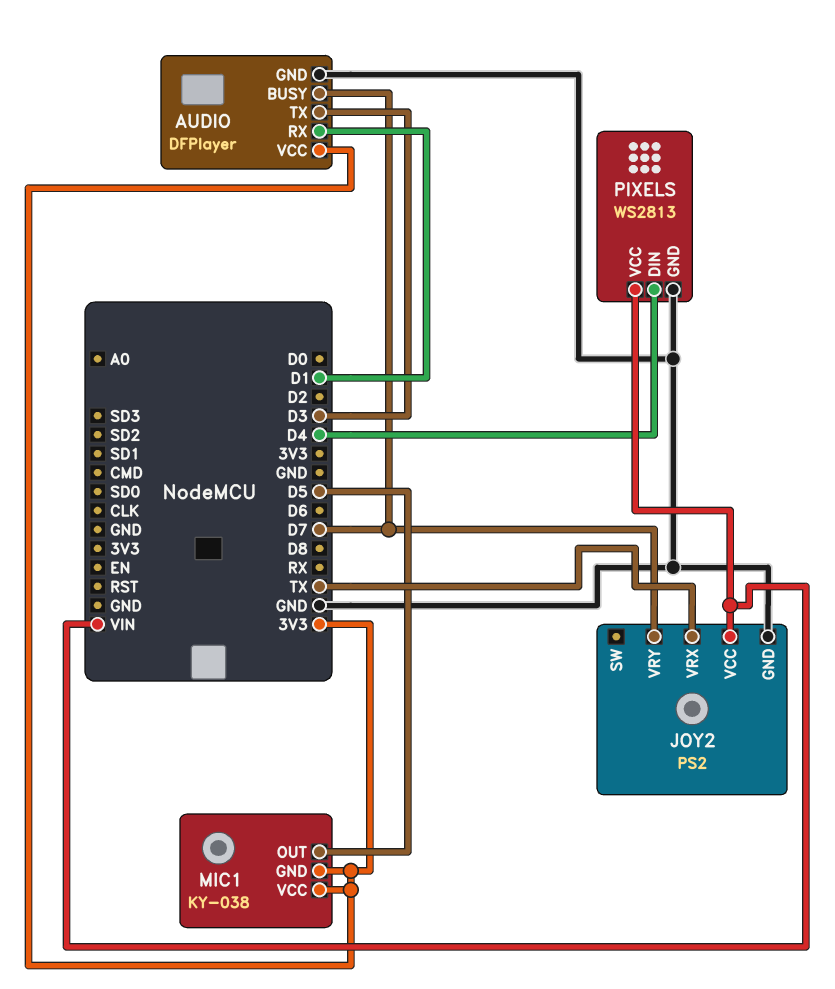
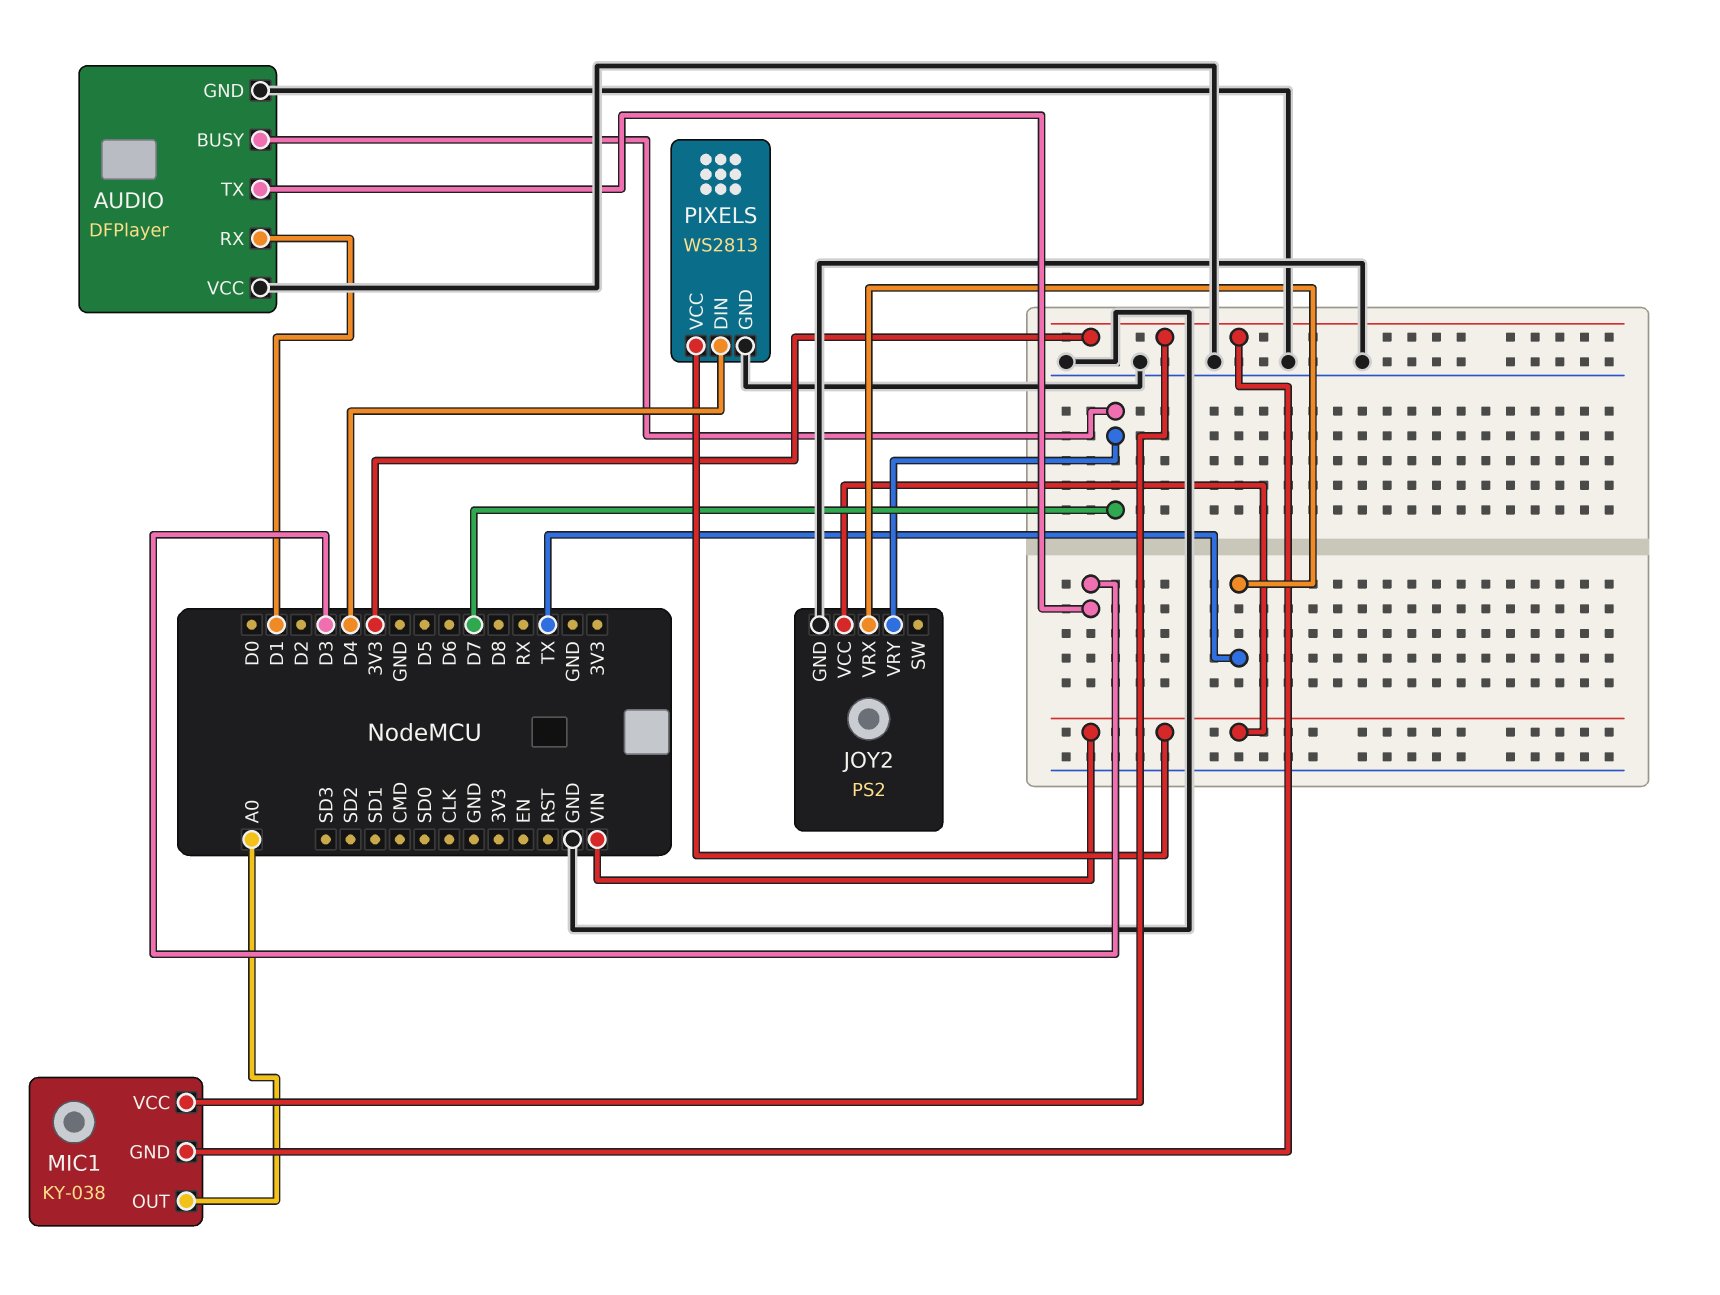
AUDIO pin VCC: 3V3 -> GND
MIC1 pin OUT: D5 -> A0

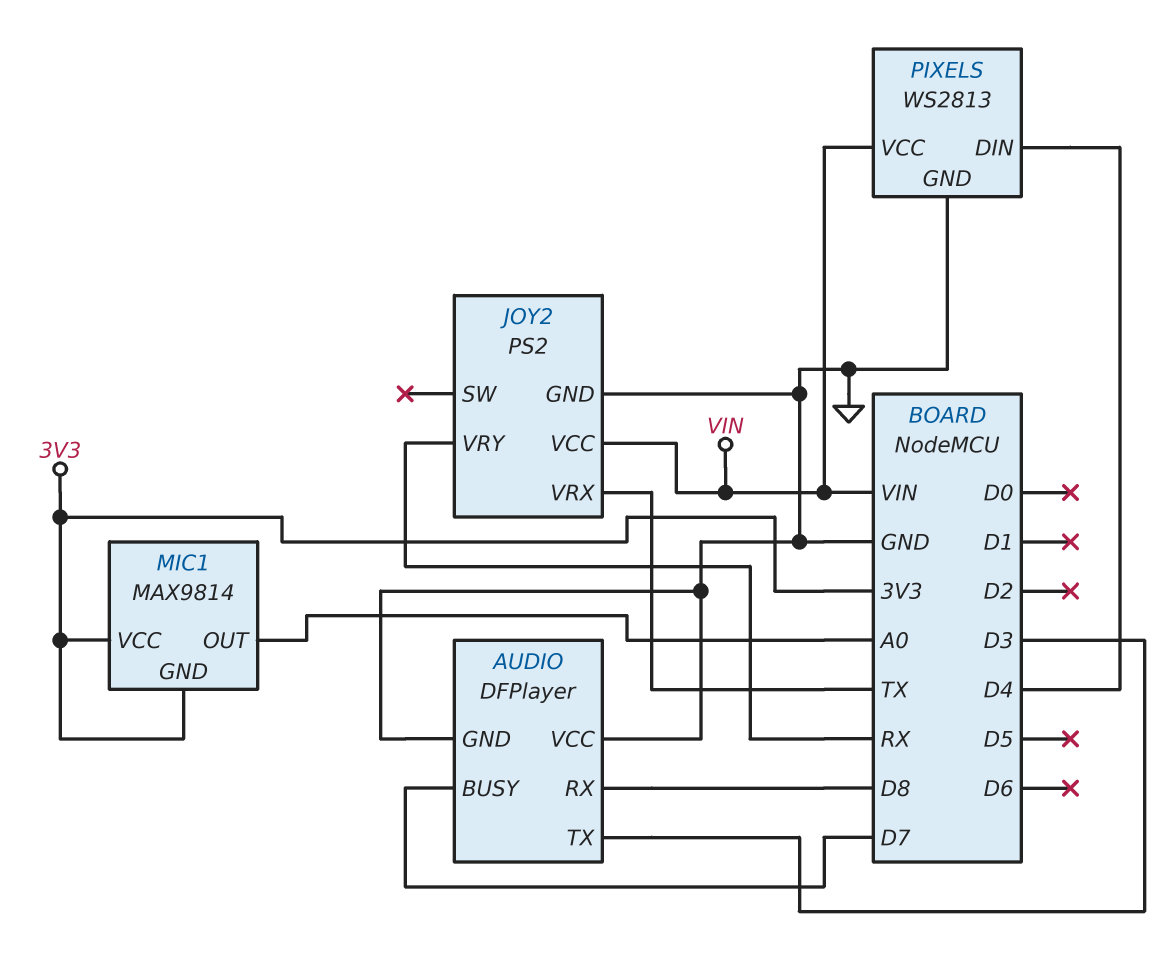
AUDIO pin RX: D1 -> D8
JOY2 pin VRY: D7 -> RX
MIC1: KY-038 -> MAX9814

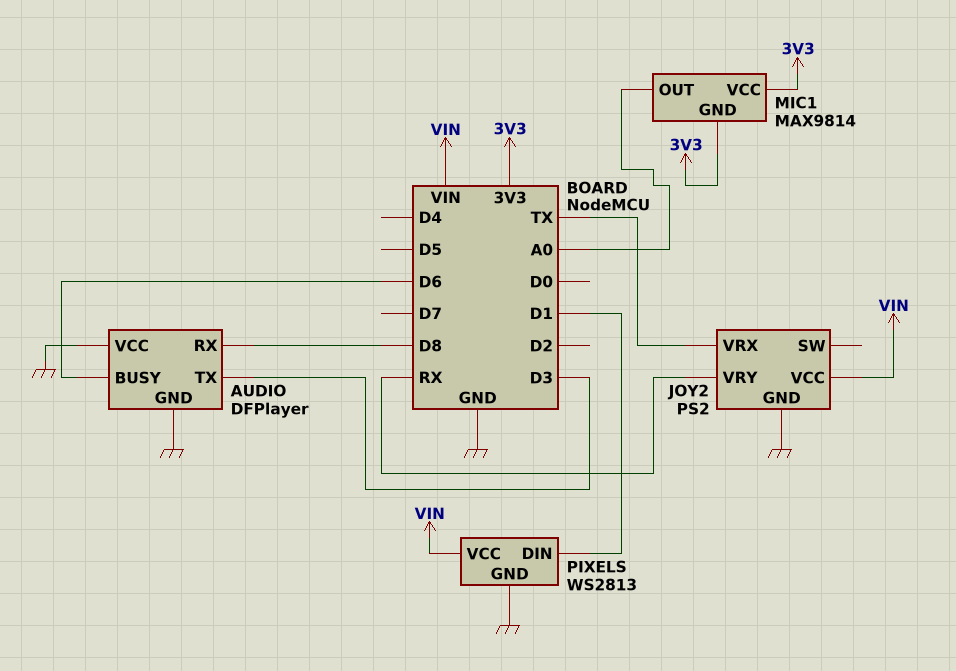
AUDIO pin BUSY: D7 -> D6
PIXELS pin DIN: D4 -> D1

